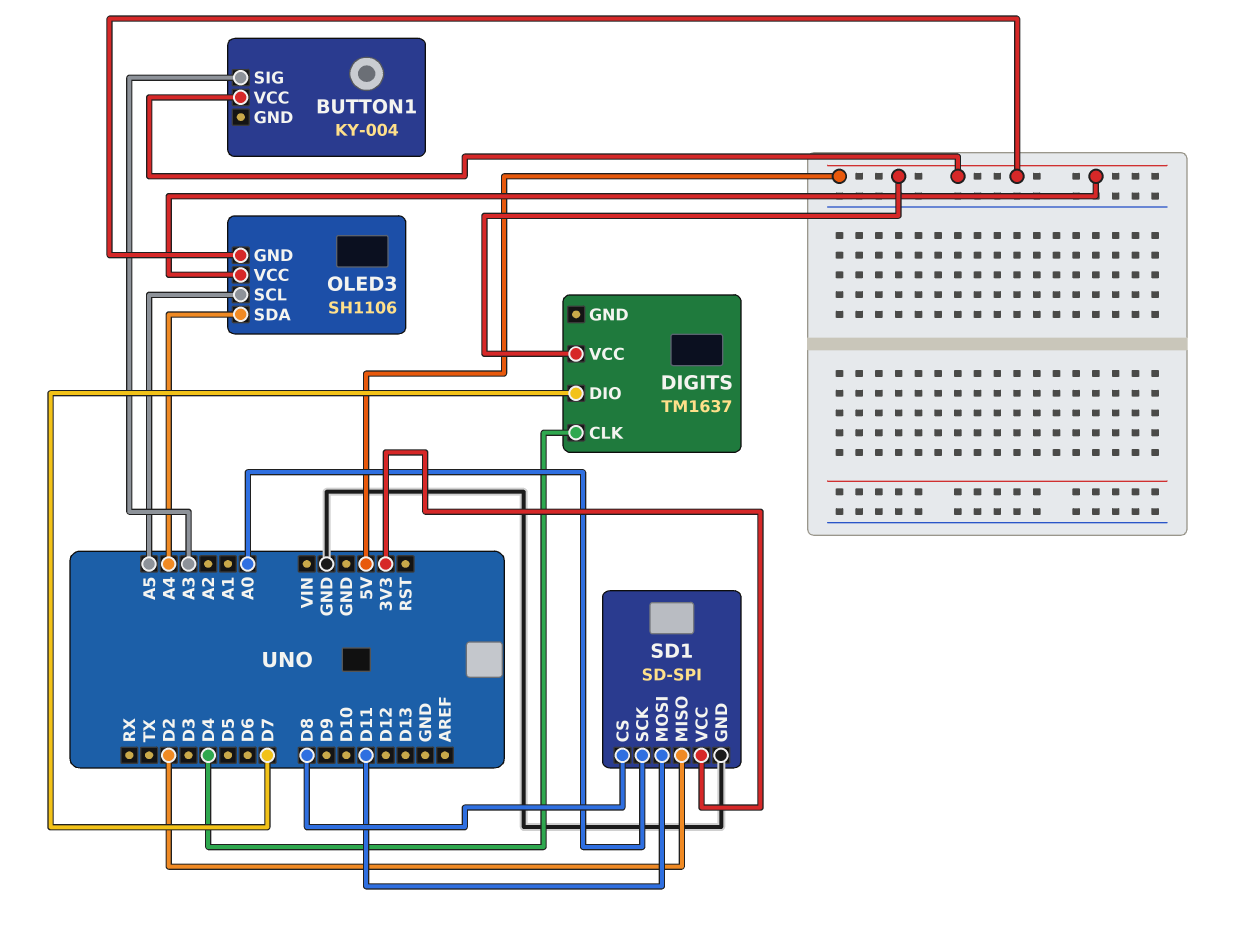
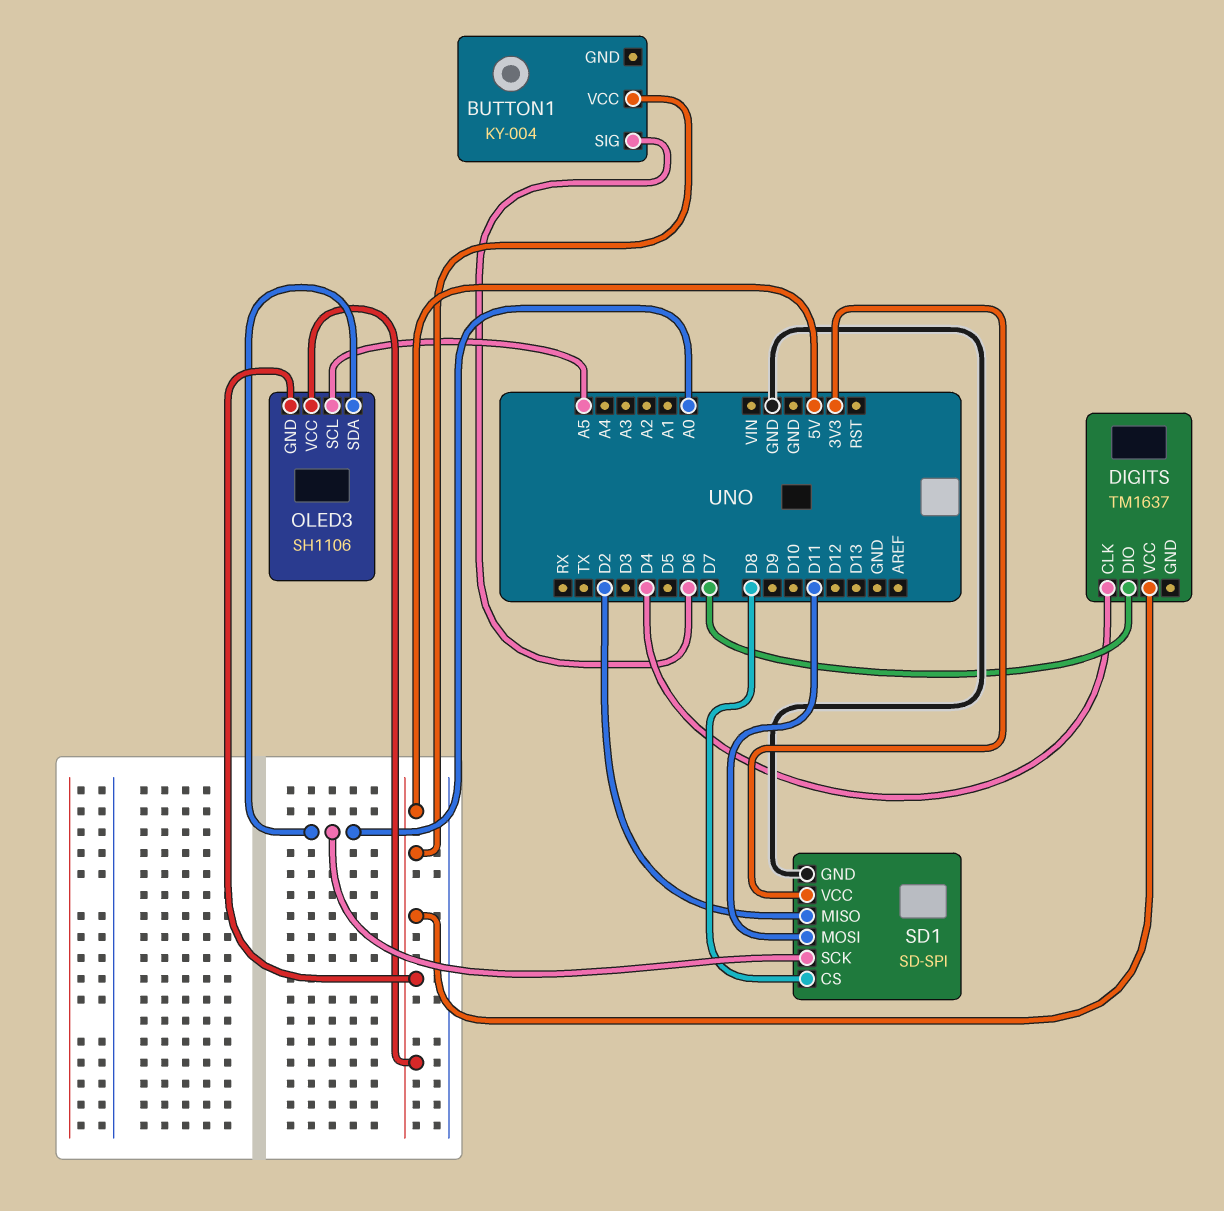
BUTTON1 pin SIG: A3 -> D6
OLED3 pin SDA: A4 -> A0

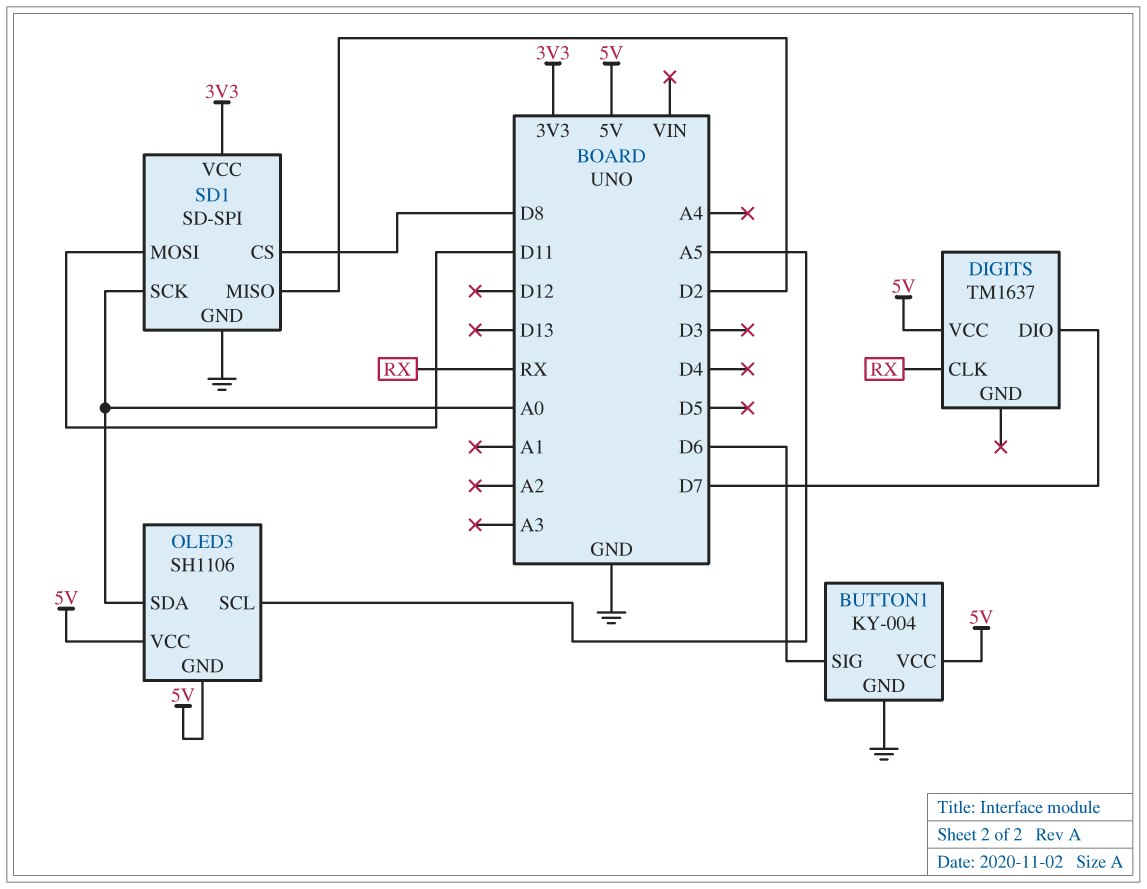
BUTTON1 pin GND: none -> GND
DIGITS pin CLK: D4 -> RX

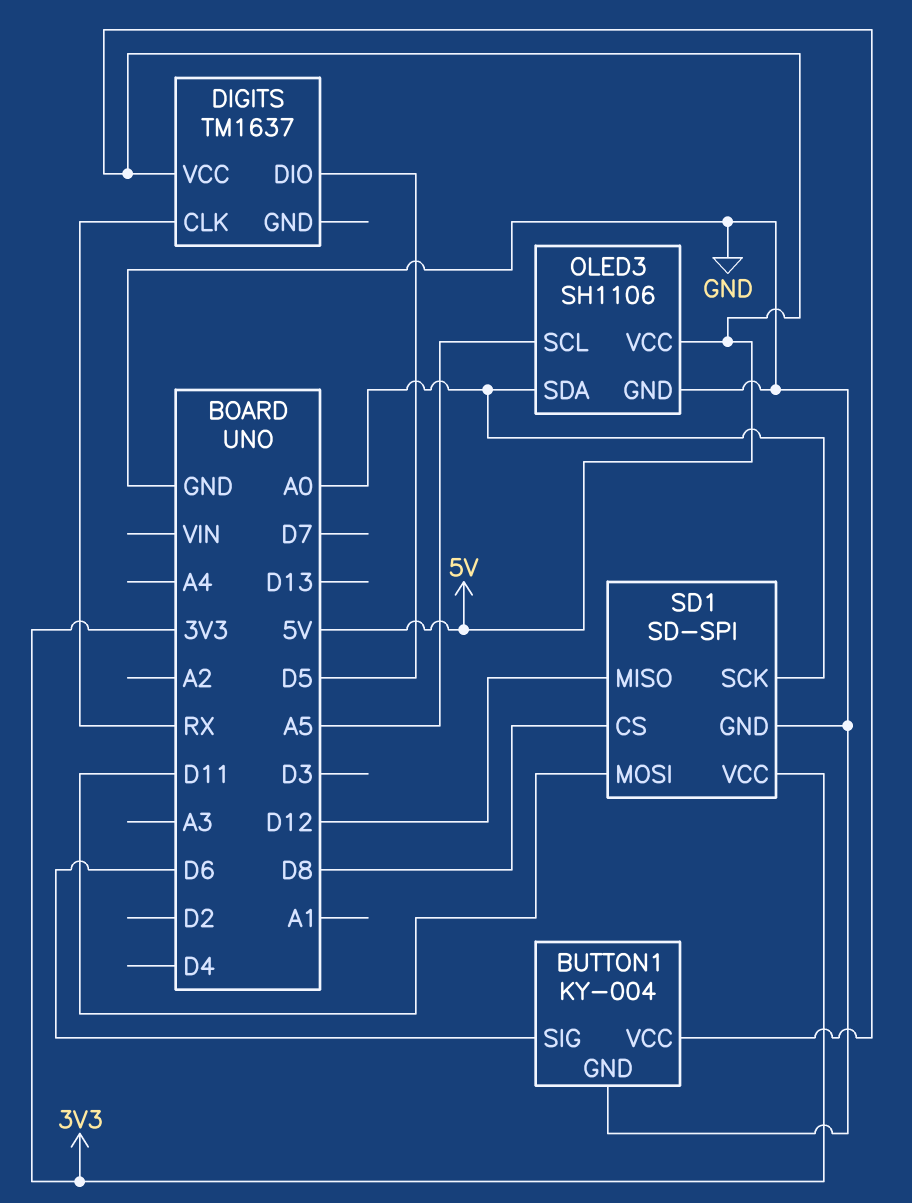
DIGITS pin DIO: D7 -> D5
OLED3 pin GND: 5V -> GND
SD1 pin MISO: D2 -> D12

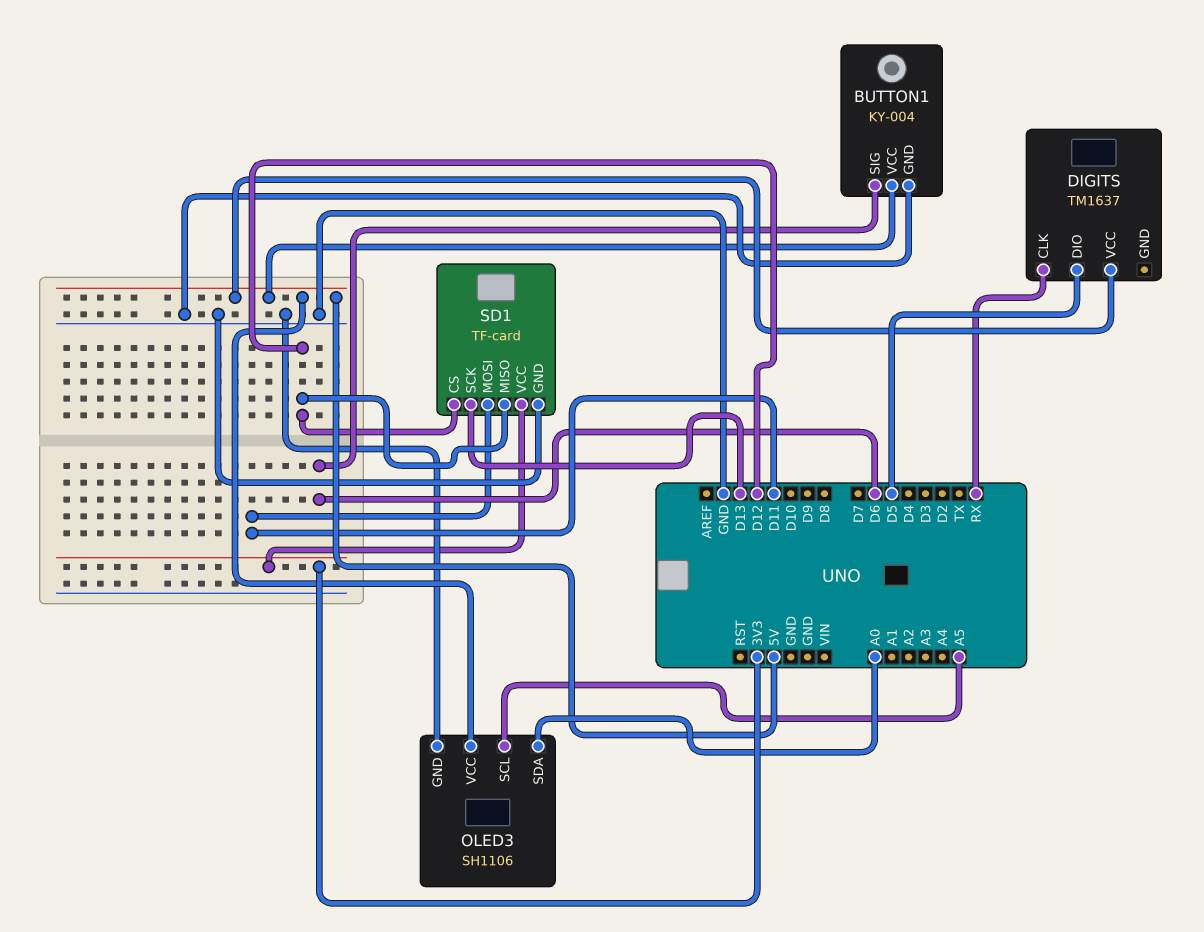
SD1: SD-SPI -> TF-card
SD1 pin CS: D8 -> D12
SD1 pin SCK: A0 -> D13

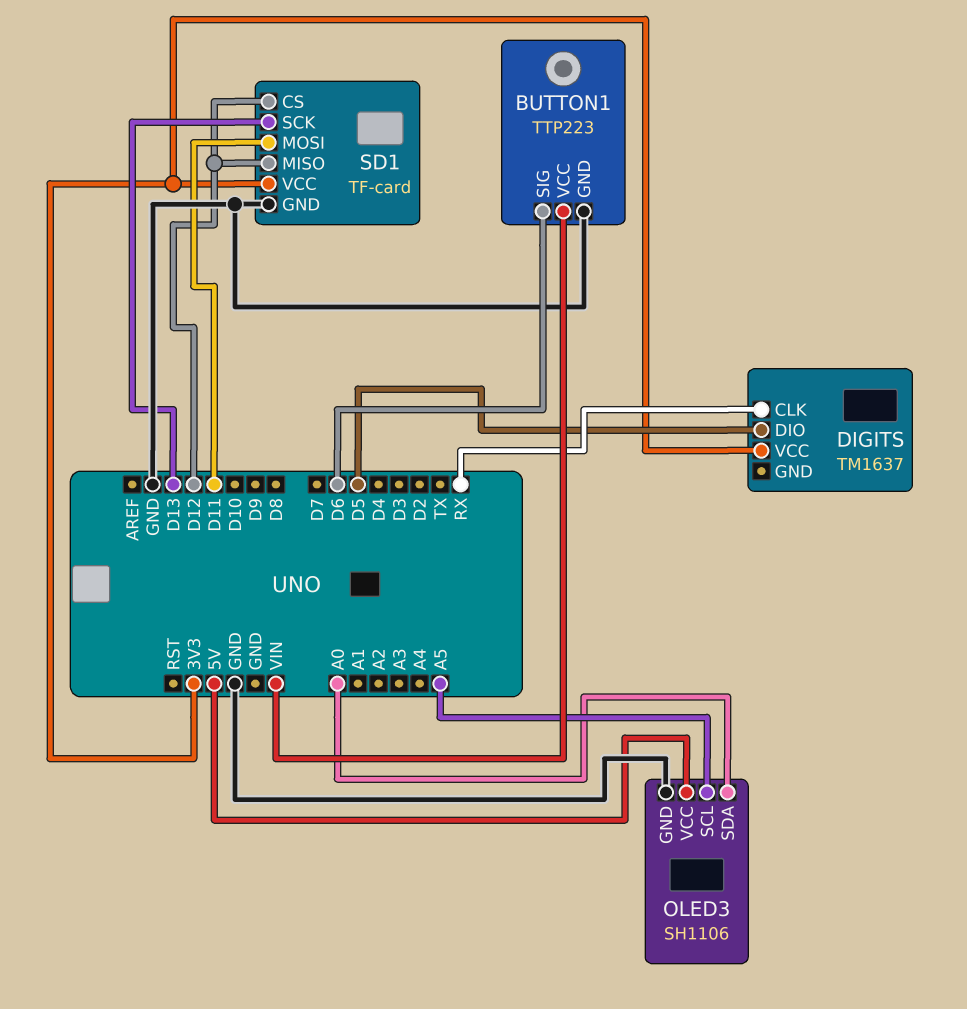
BUTTON1: KY-004 -> TTP223
BUTTON1 pin VCC: 5V -> VIN
DIGITS pin VCC: 5V -> 3V3

